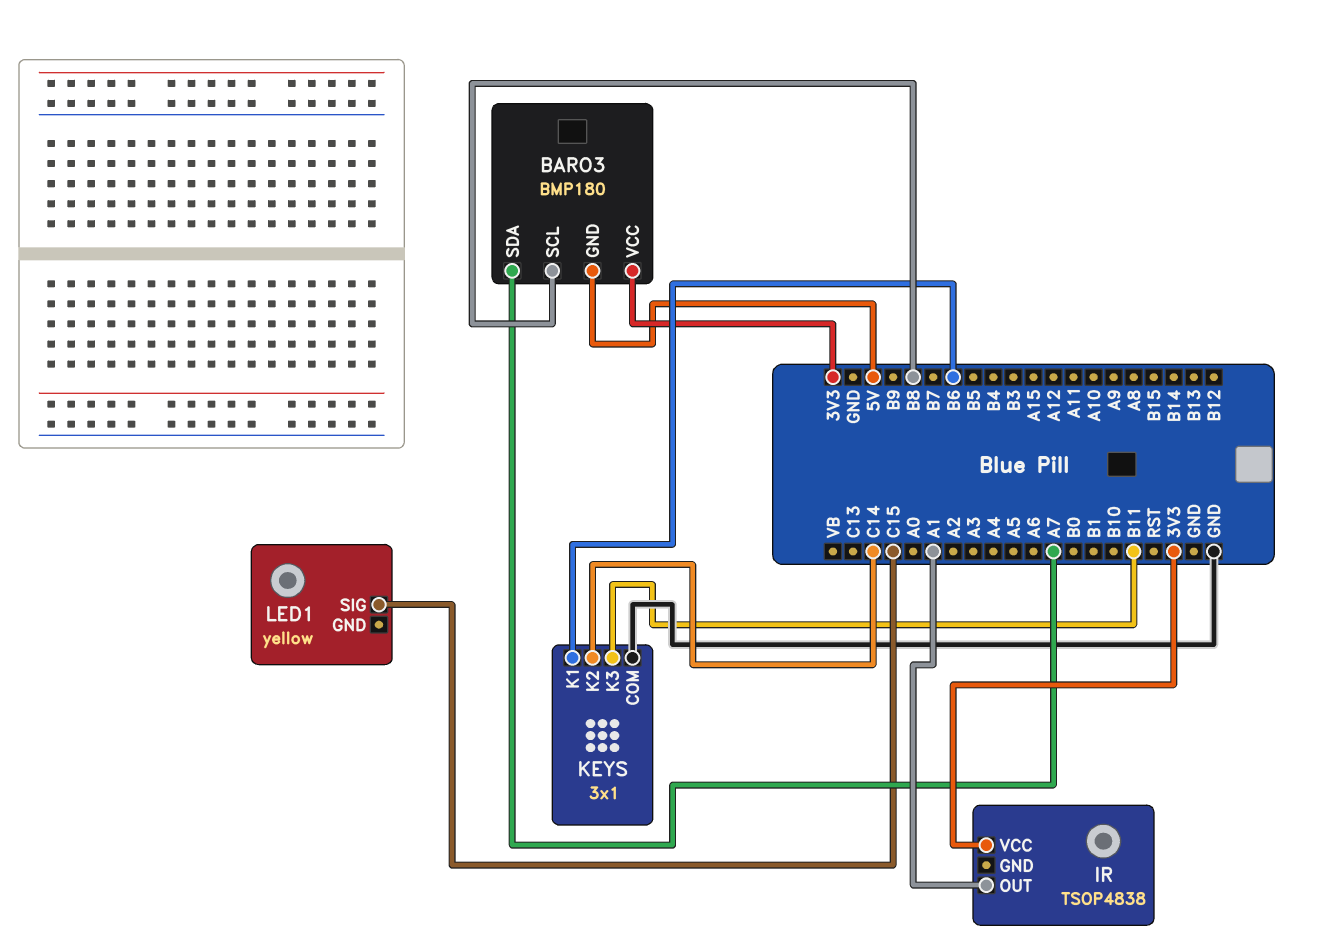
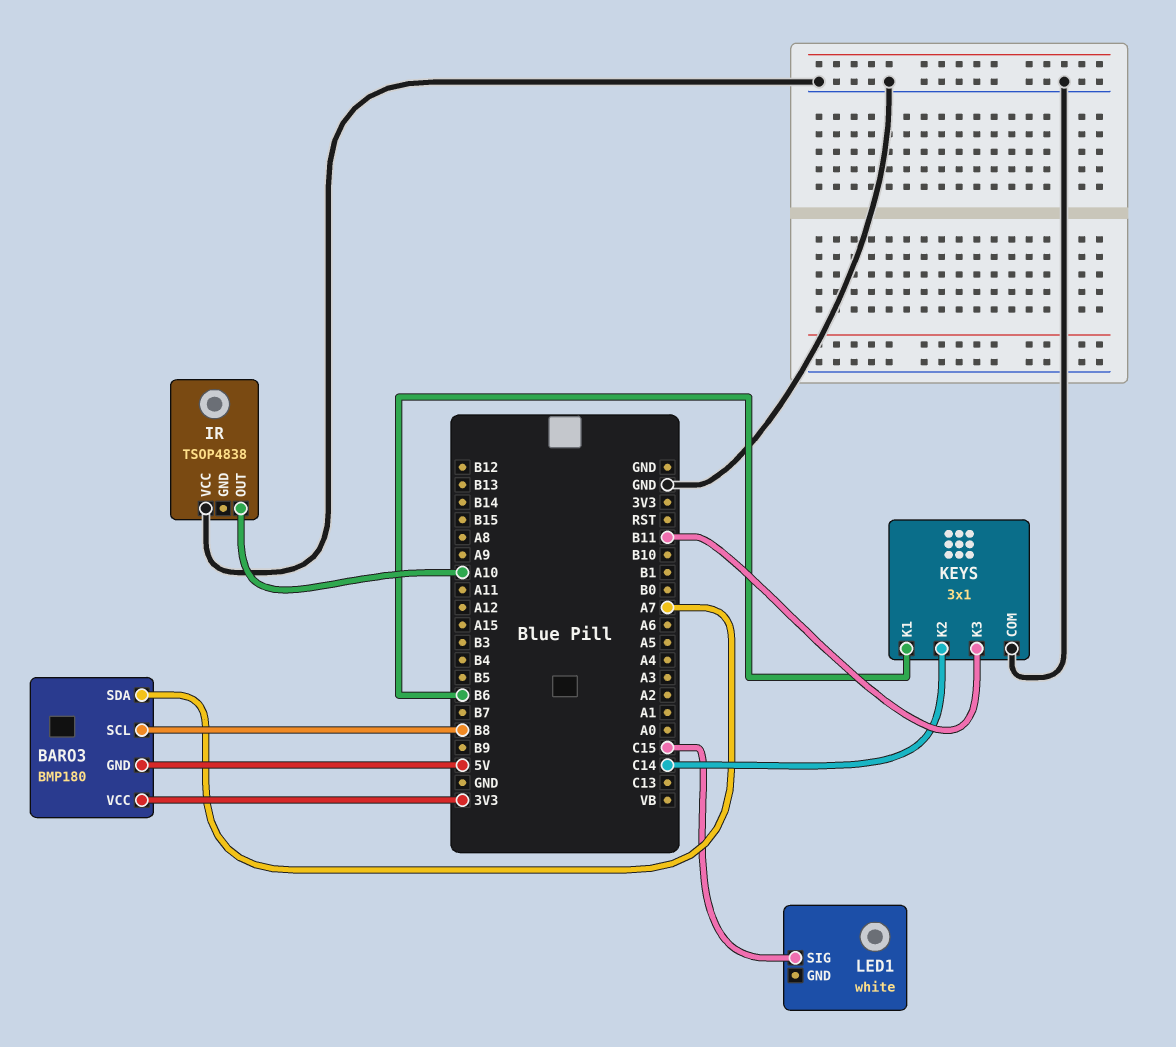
IR pin OUT: A1 -> A10
IR pin VCC: 3V3 -> GND
LED1: yellow -> white

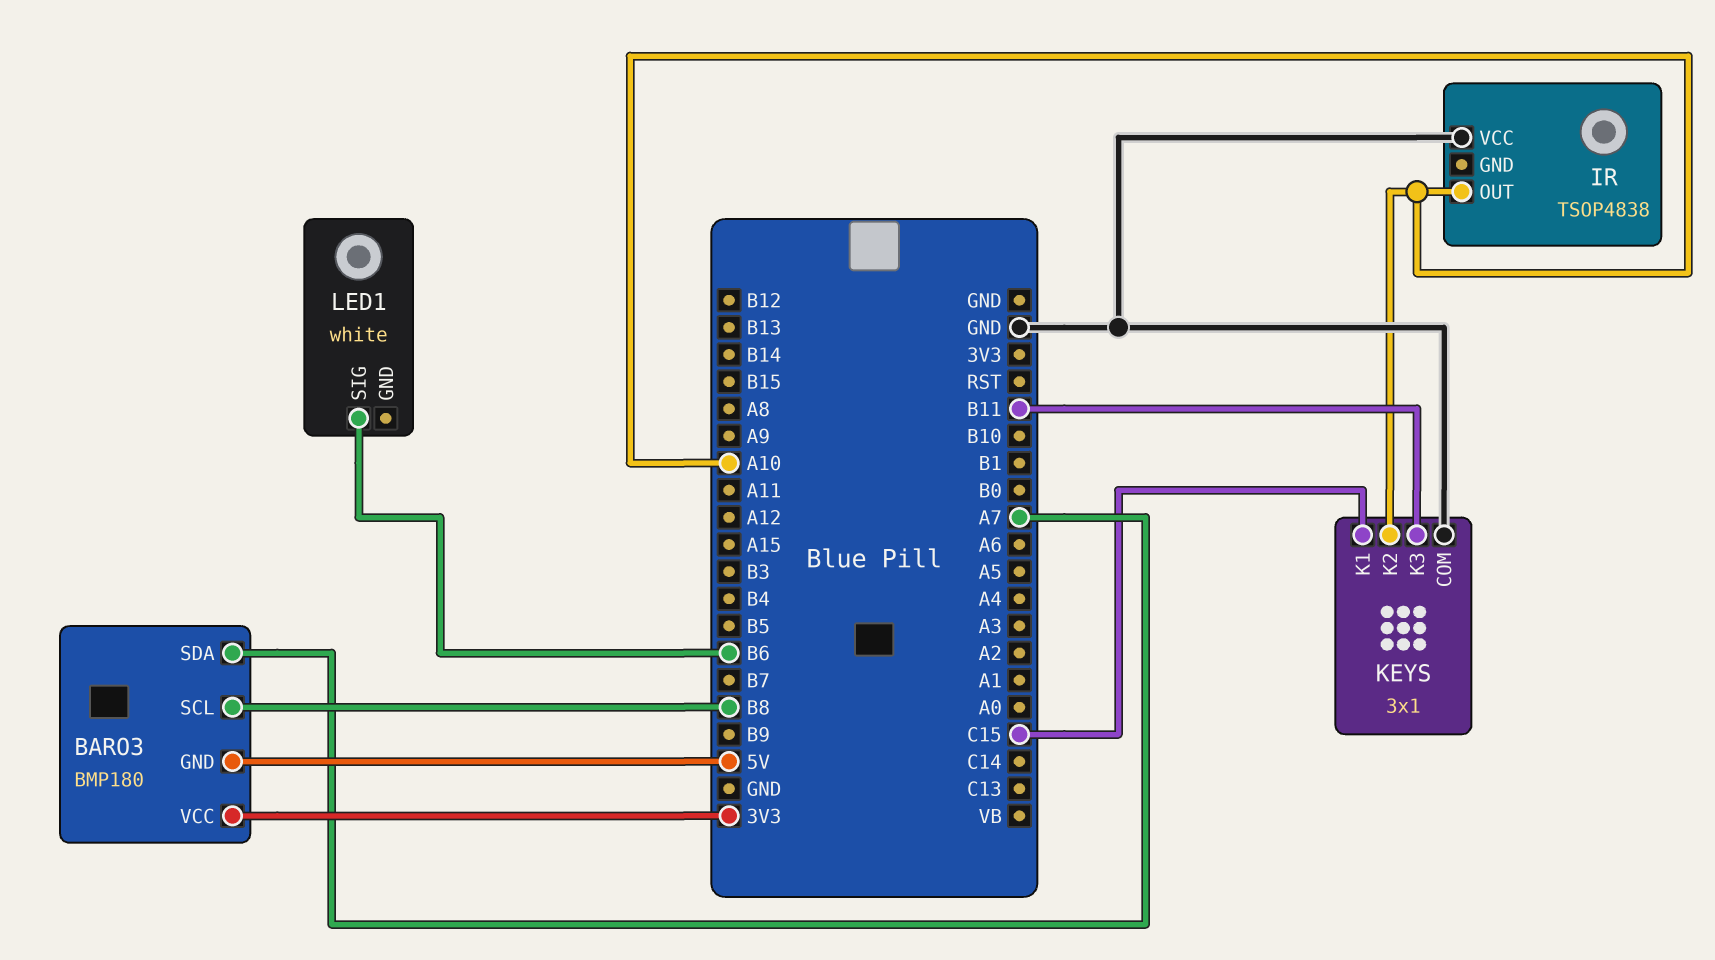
KEYS pin K1: B6 -> C15
KEYS pin K2: C14 -> A10
LED1 pin SIG: C15 -> B6

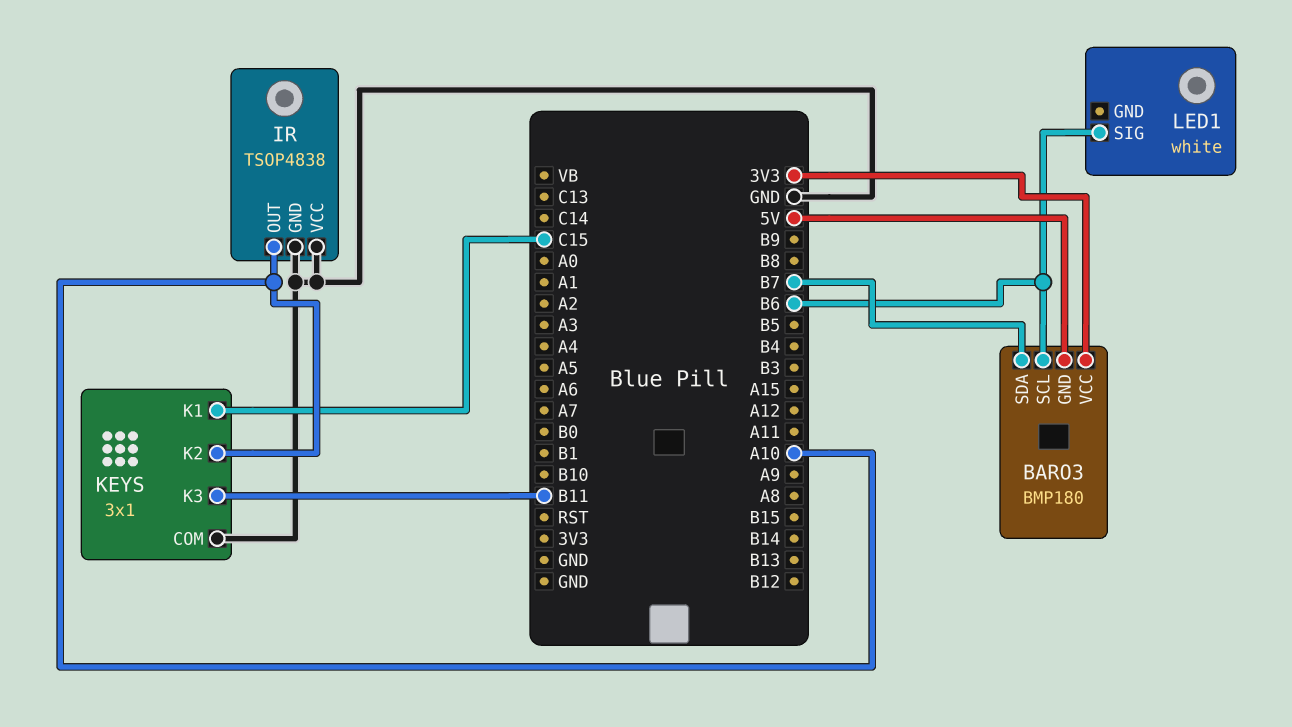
BARO3 pin SCL: B8 -> B6
BARO3 pin SDA: A7 -> B7
IR pin GND: none -> GND

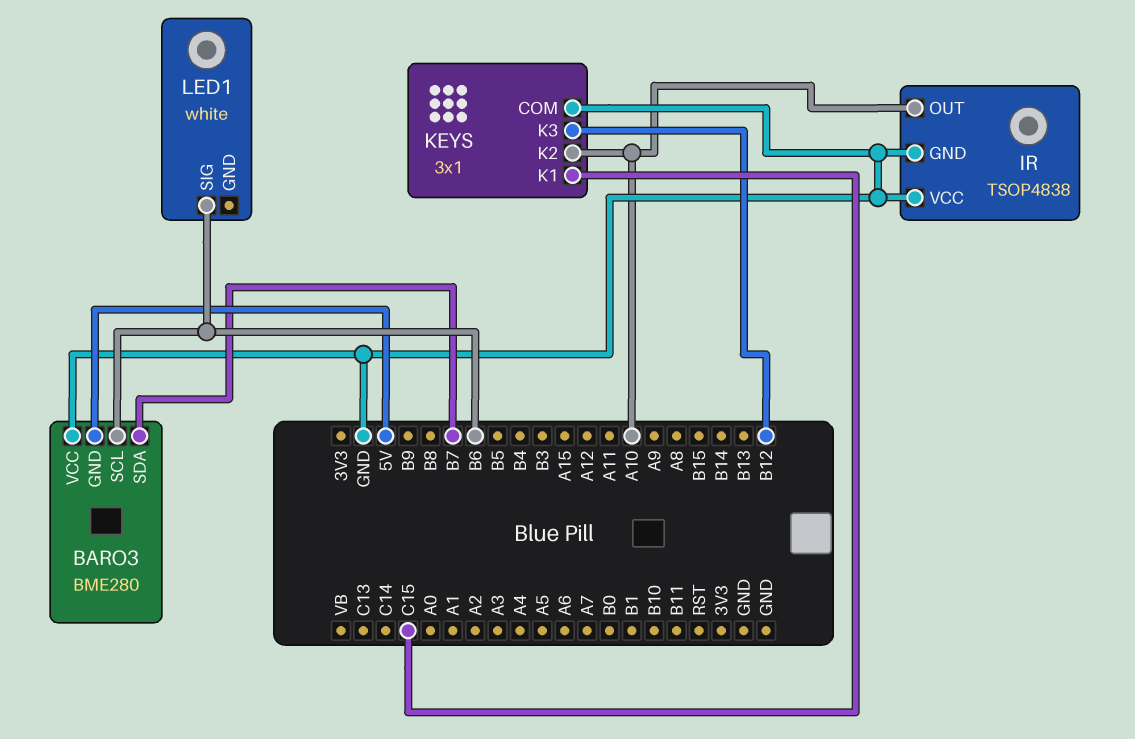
BARO3: BMP180 -> BME280
BARO3 pin VCC: 3V3 -> GND
KEYS pin K3: B11 -> B12

